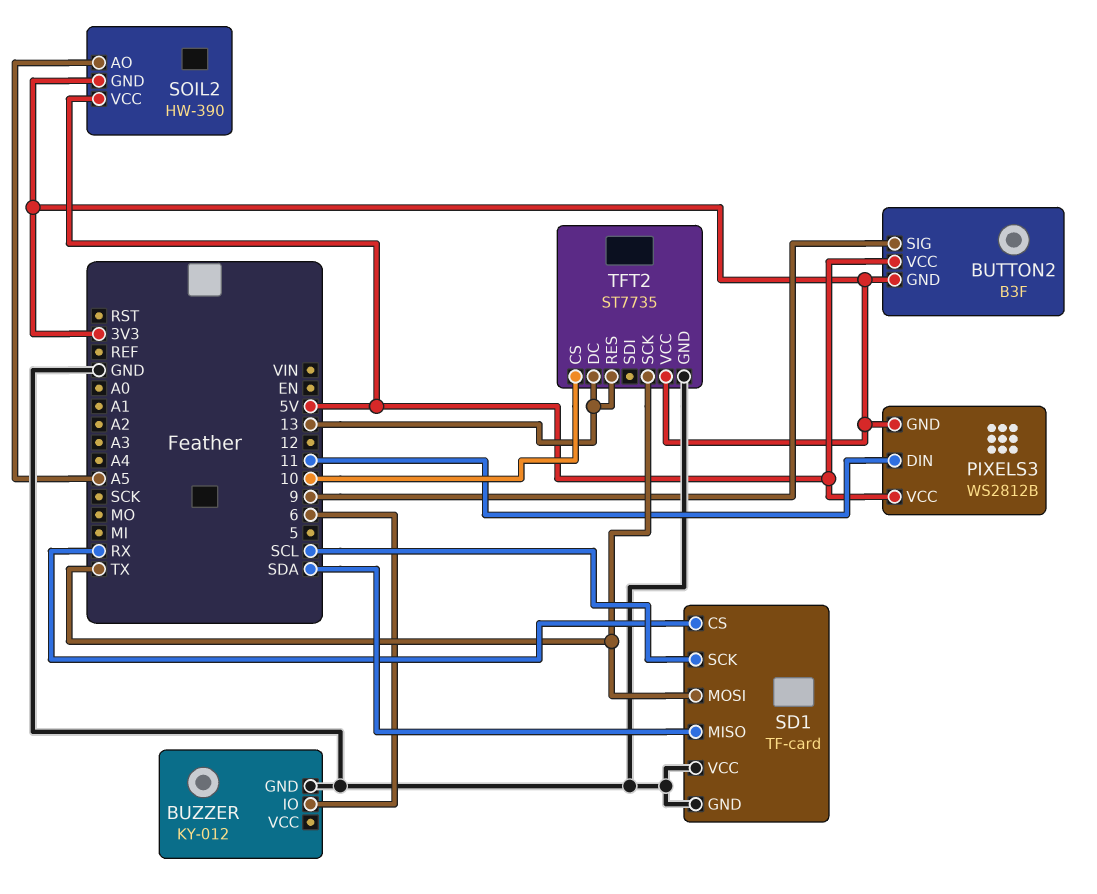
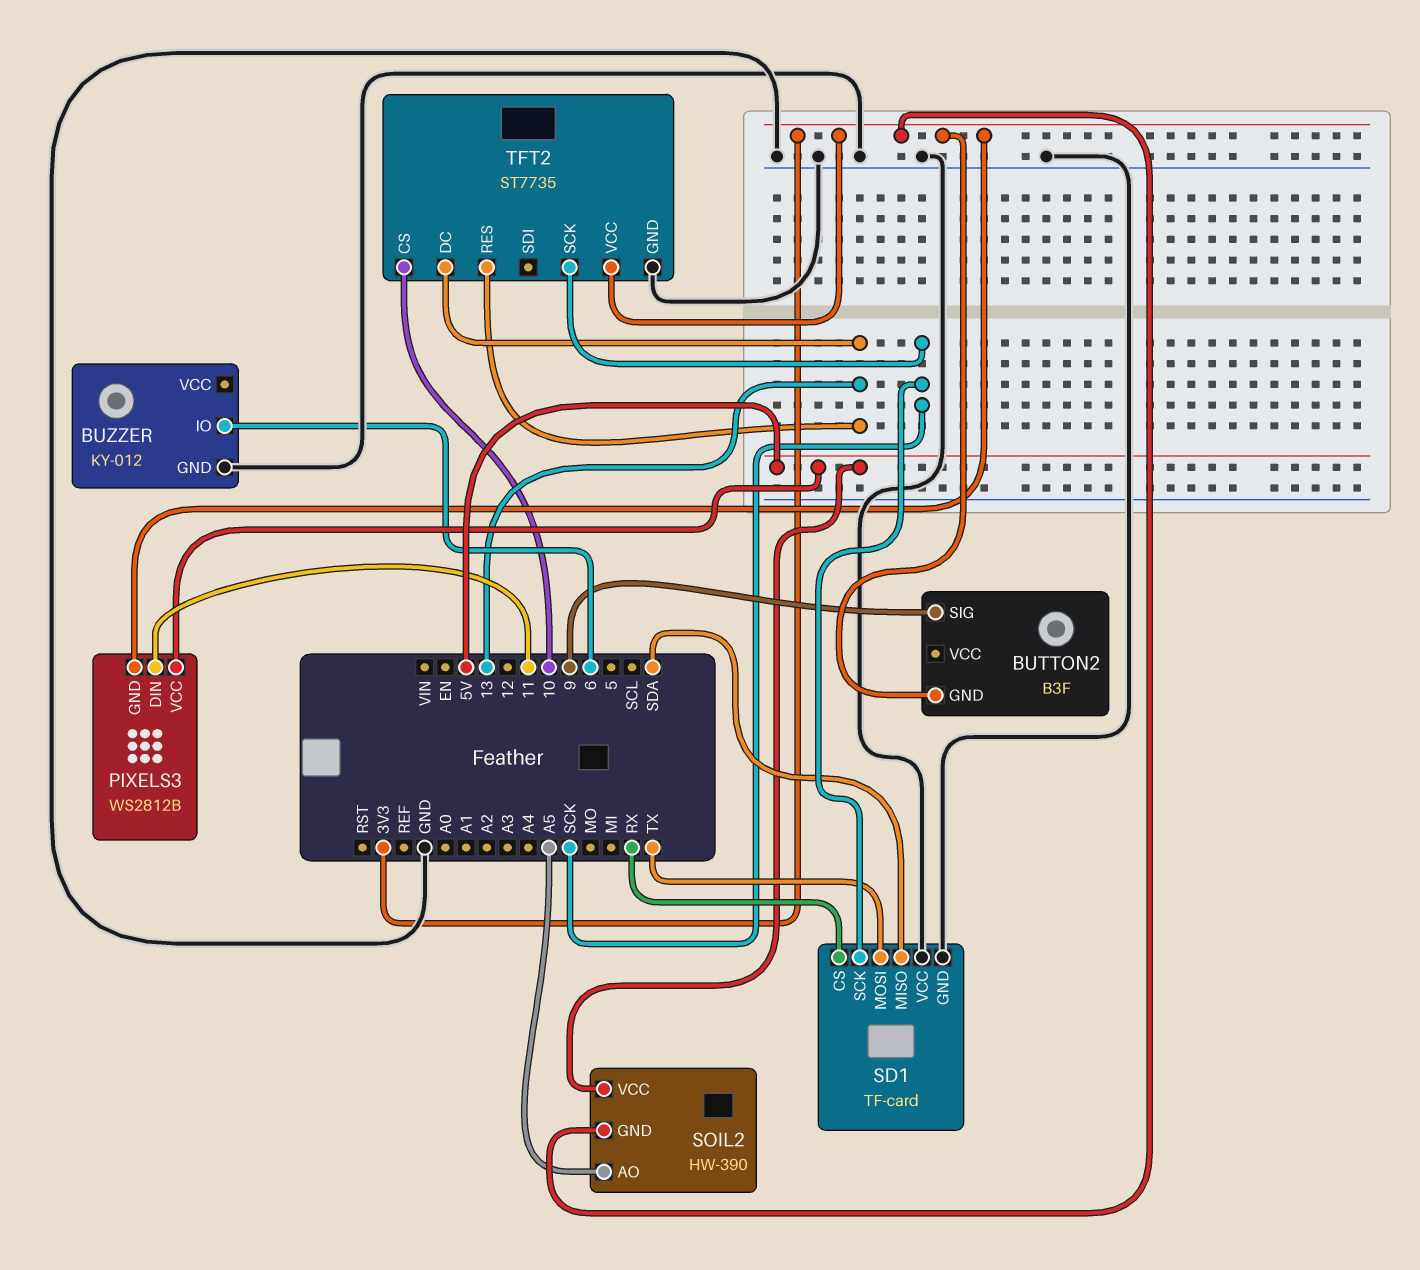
BUTTON2 pin VCC: 5V -> none
SD1 pin SCK: SCL -> SCK
TFT2 pin SCK: TX -> SCK

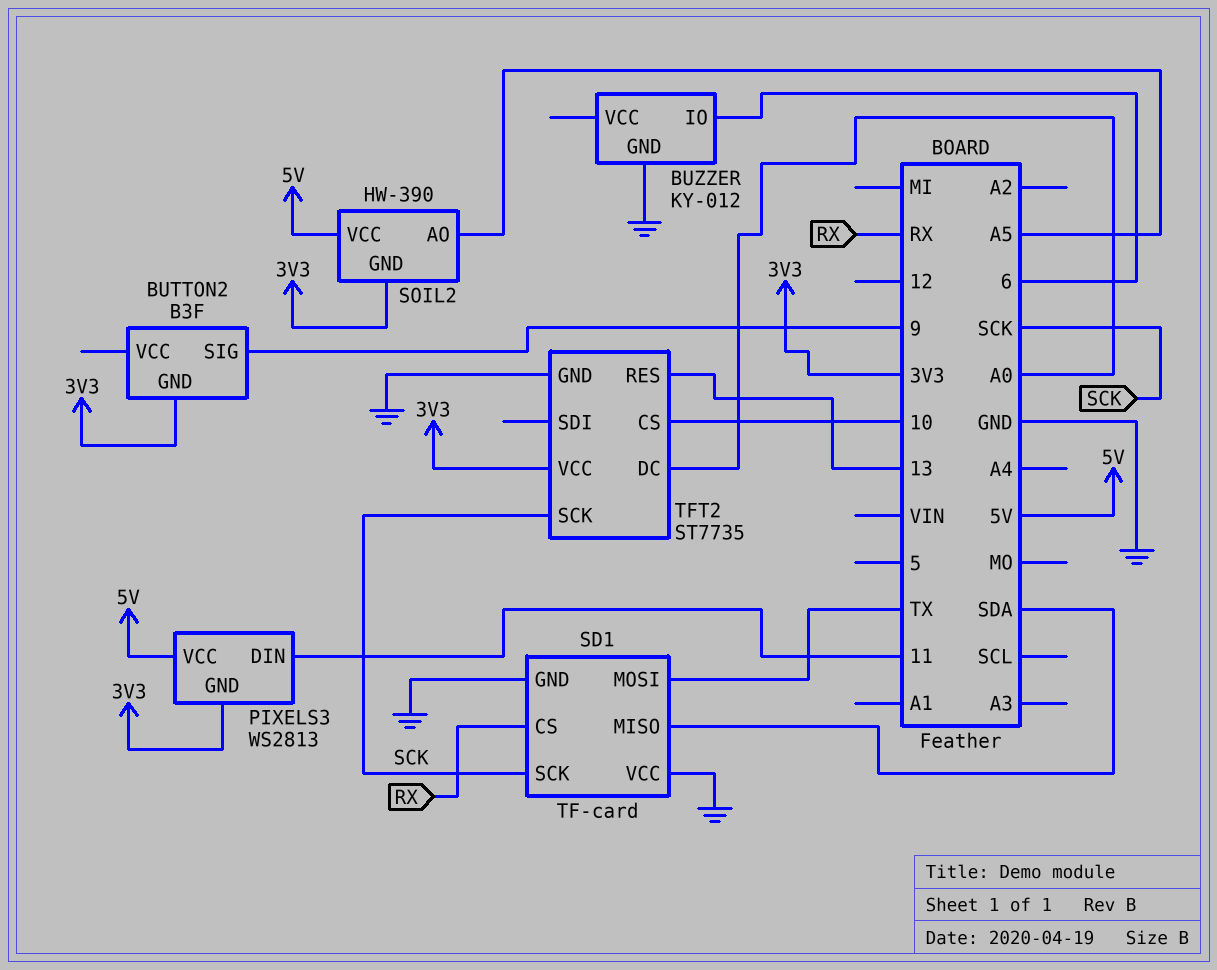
PIXELS3: WS2812B -> WS2813
TFT2 pin DC: 13 -> A0

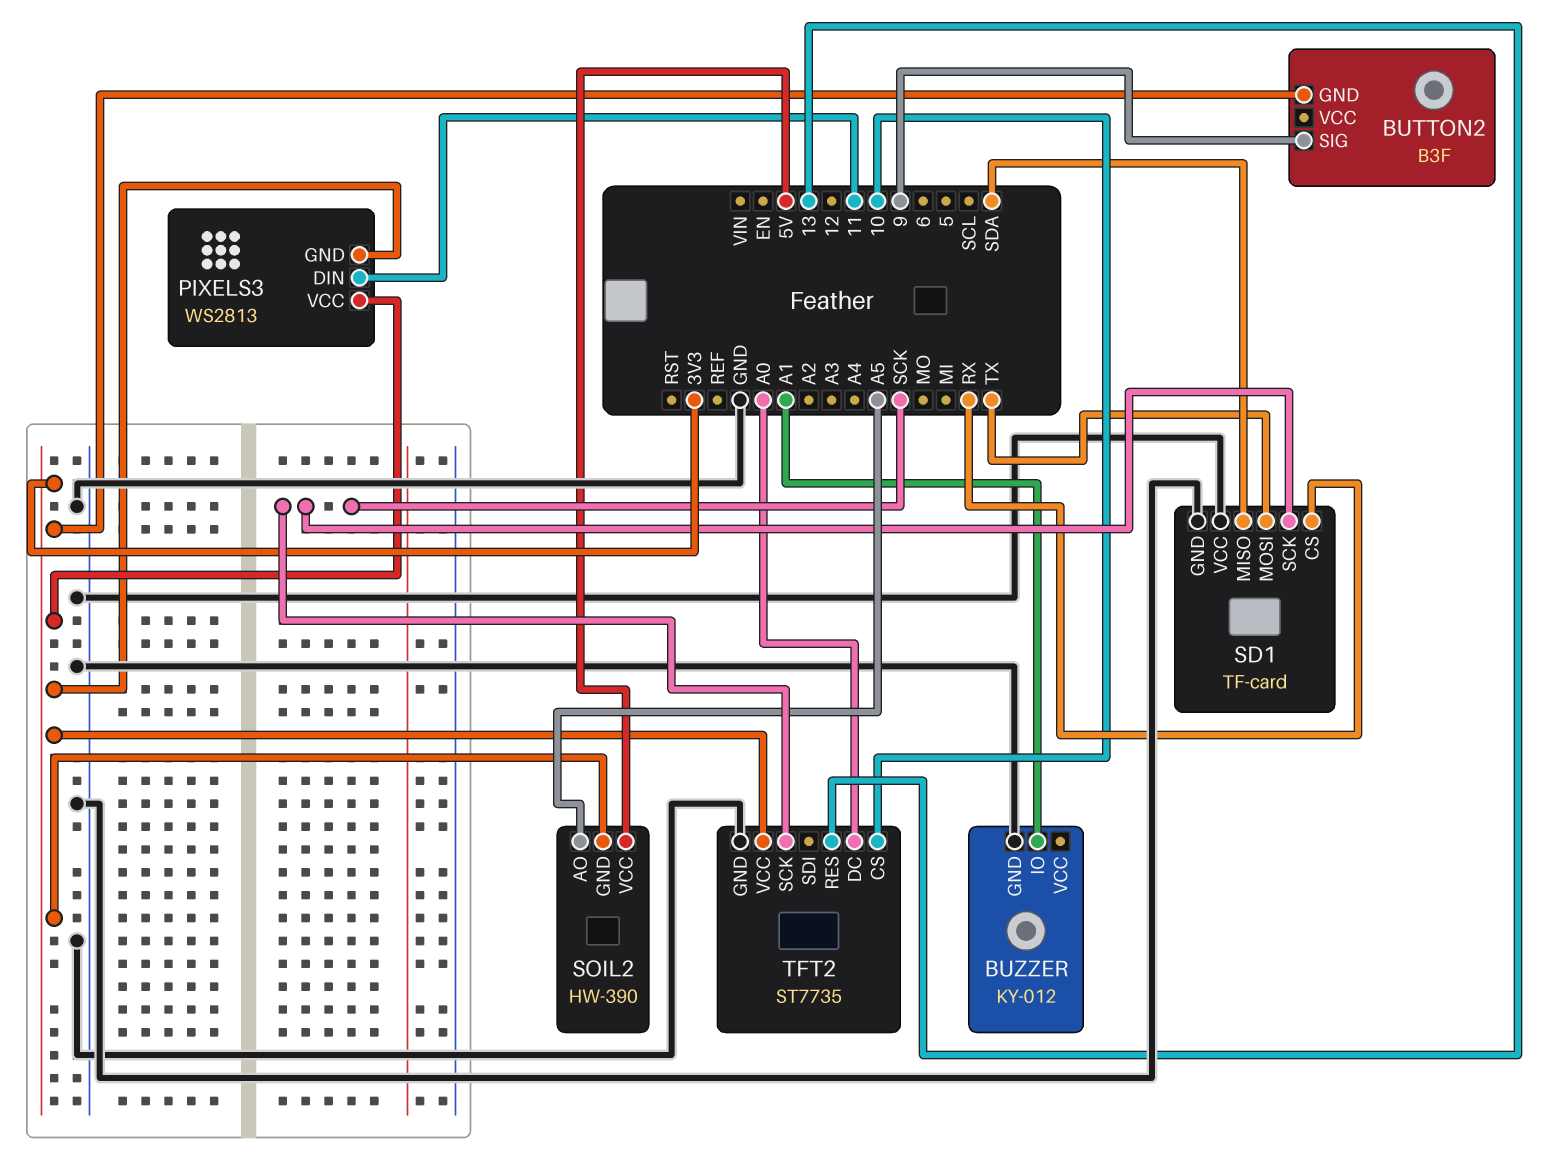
BUZZER pin IO: 6 -> A1
PIXELS3 pin VCC: 5V -> 3V3

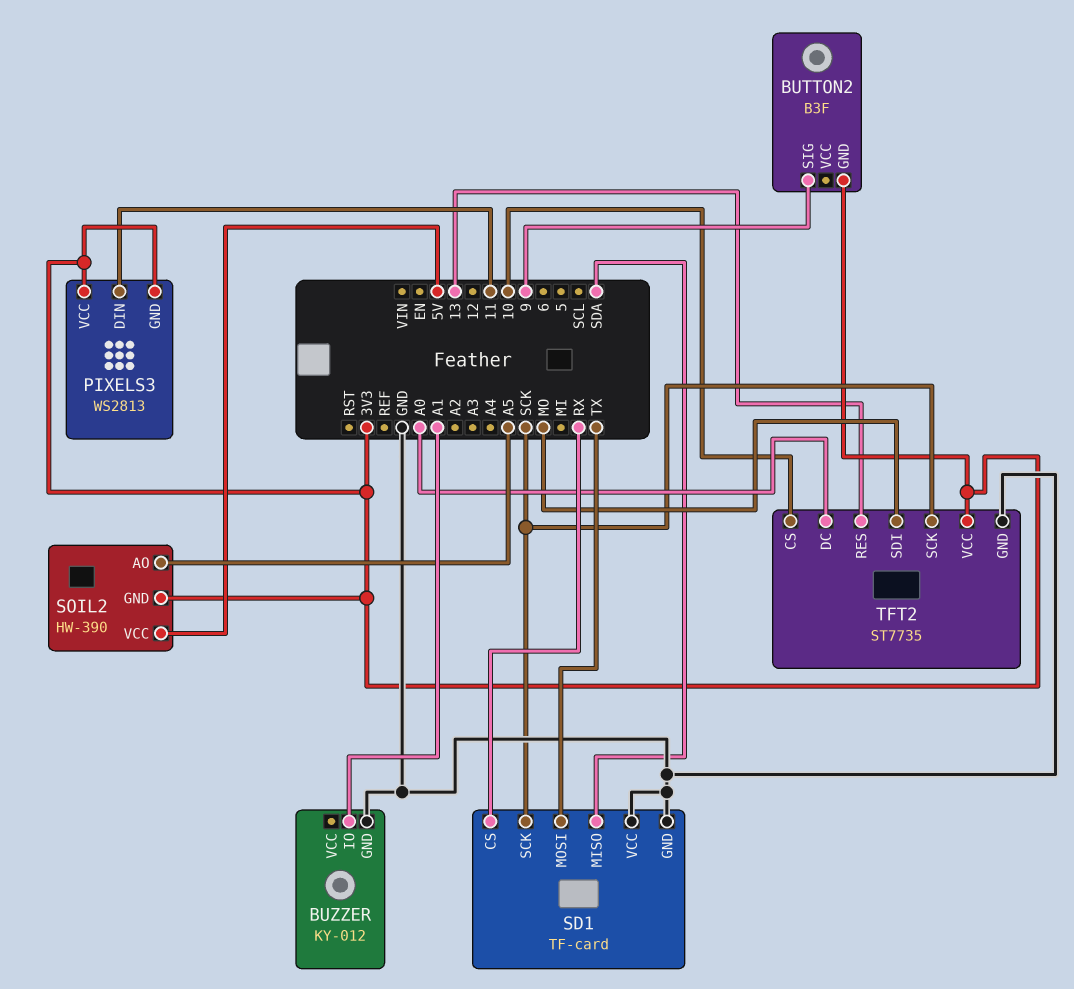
TFT2 pin SDI: none -> MO

